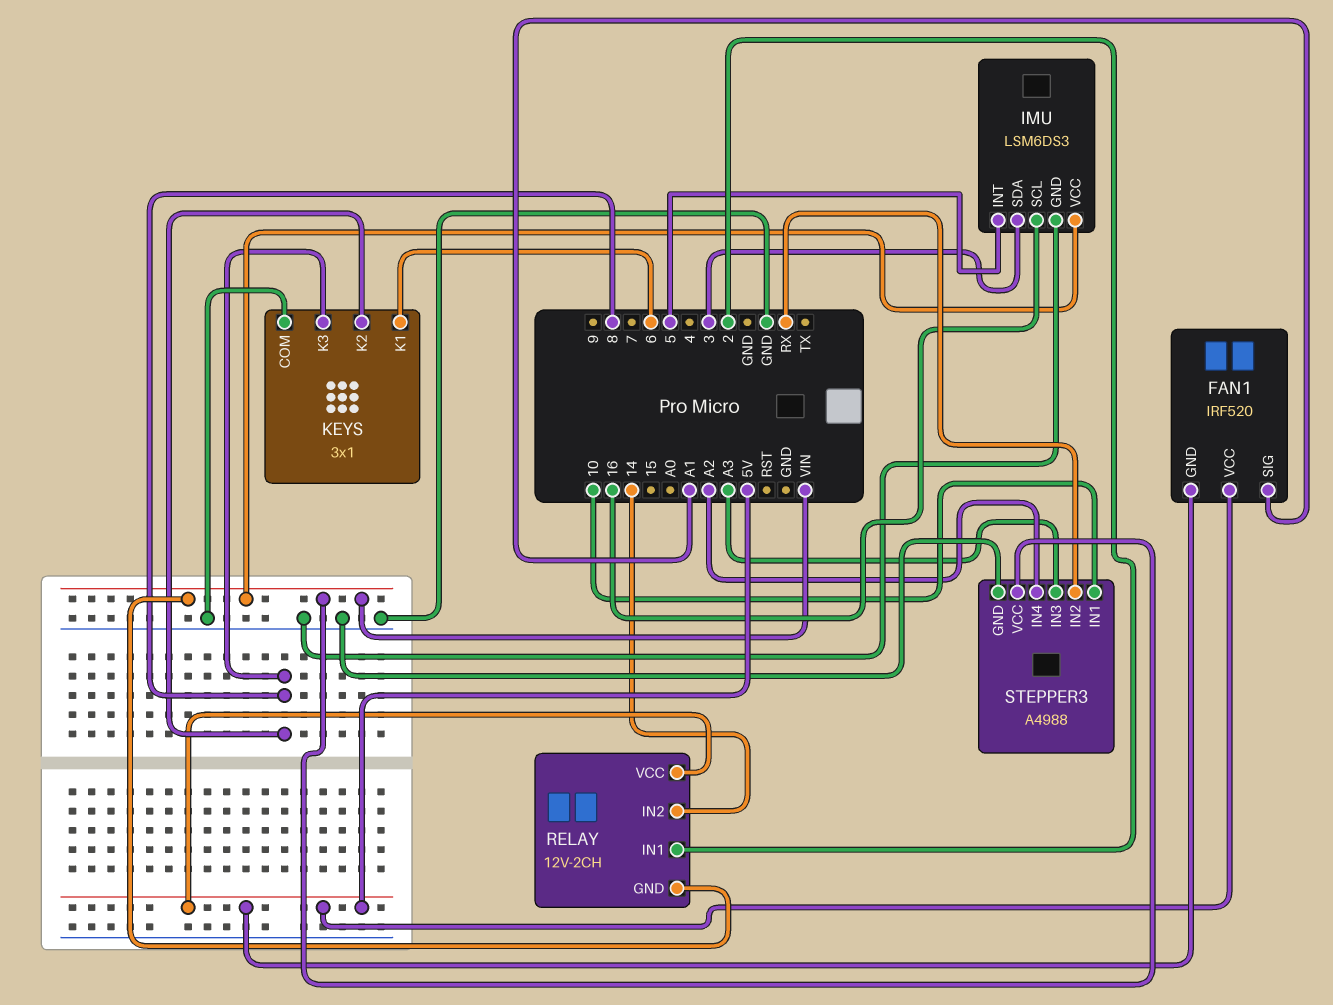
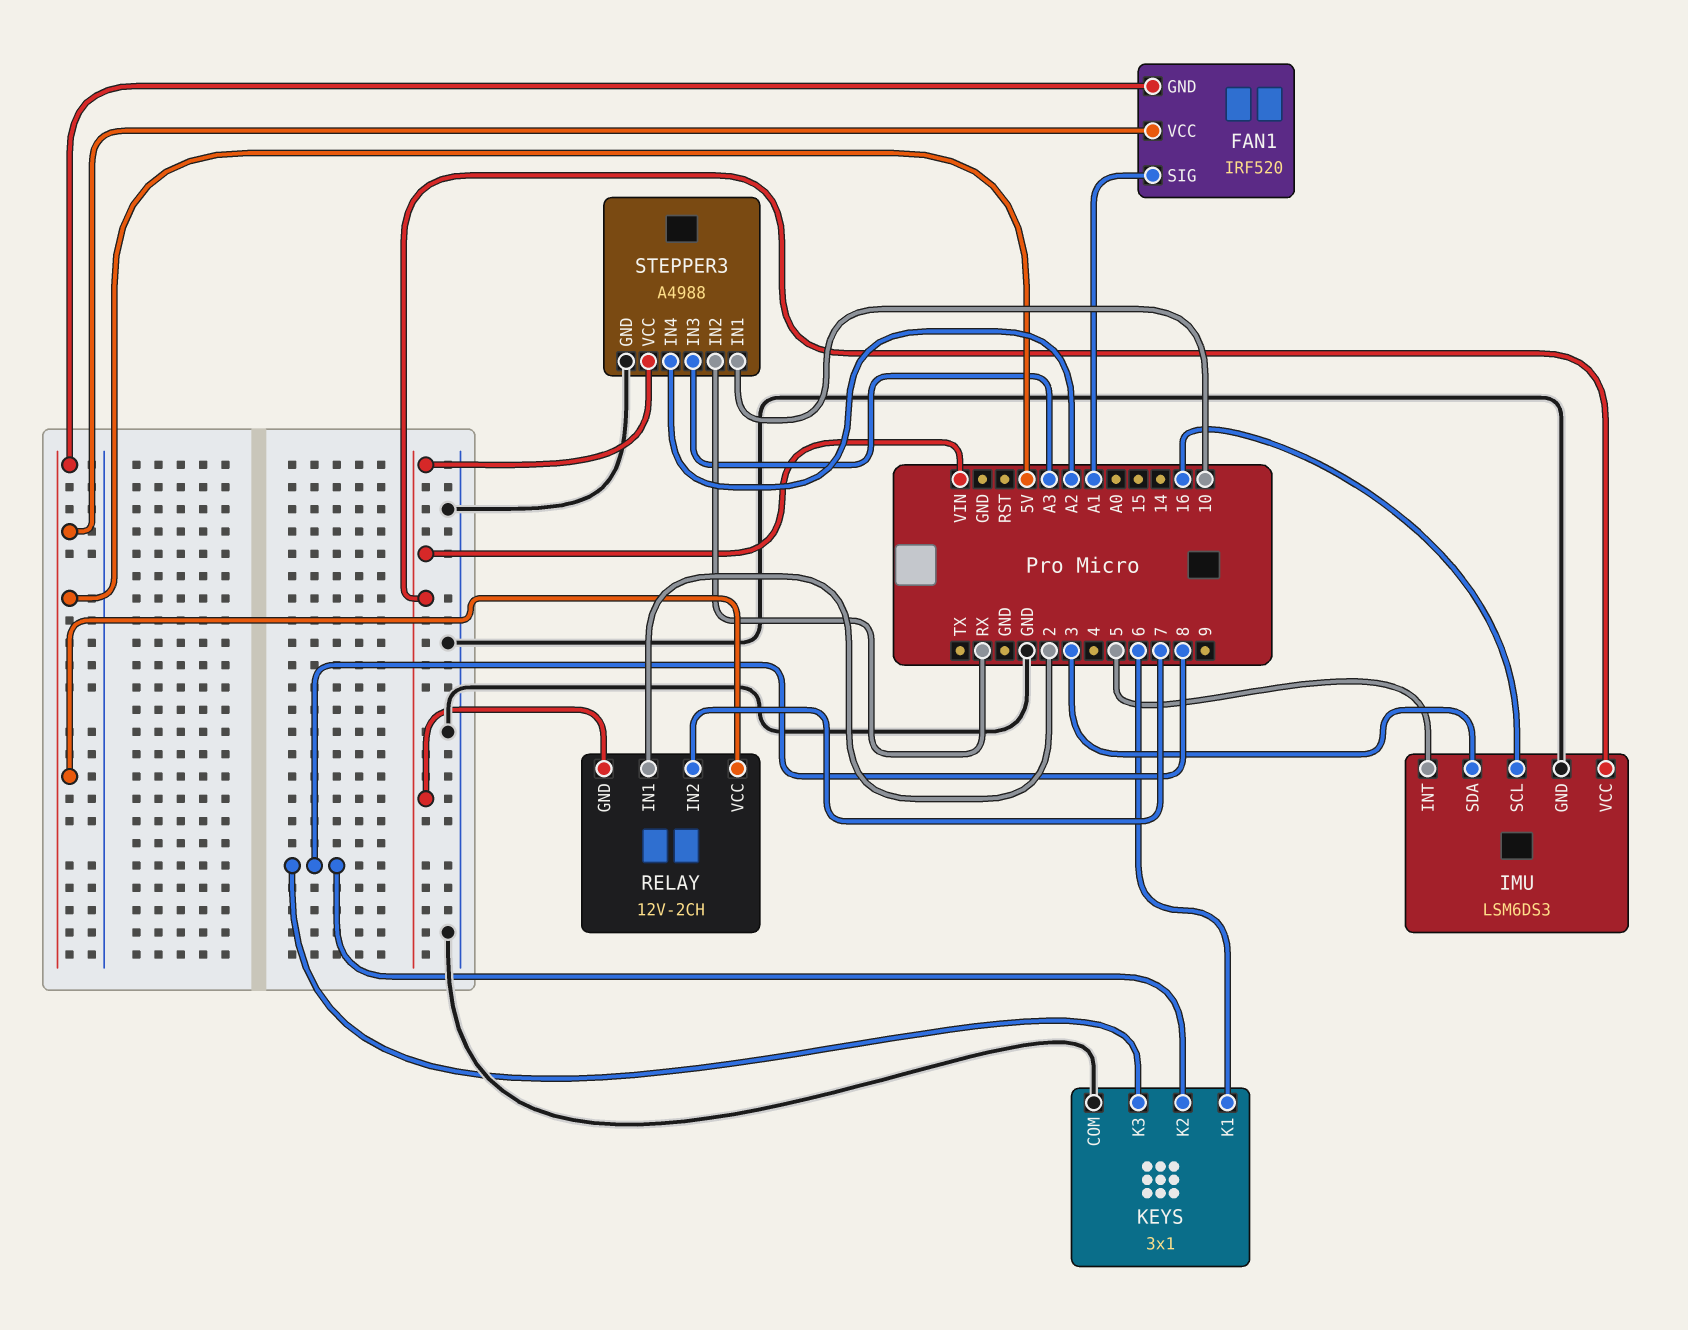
RELAY pin IN2: 14 -> 7

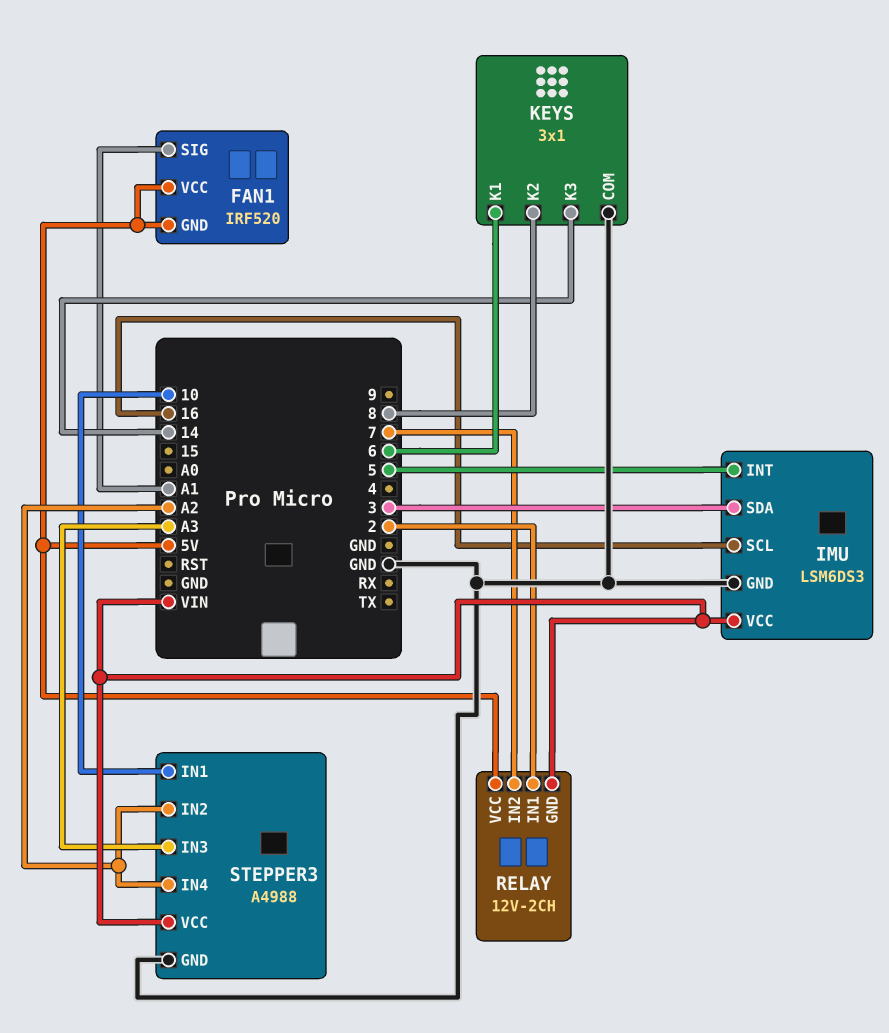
KEYS pin K3: 8 -> 14
STEPPER3 pin IN2: RX -> A2

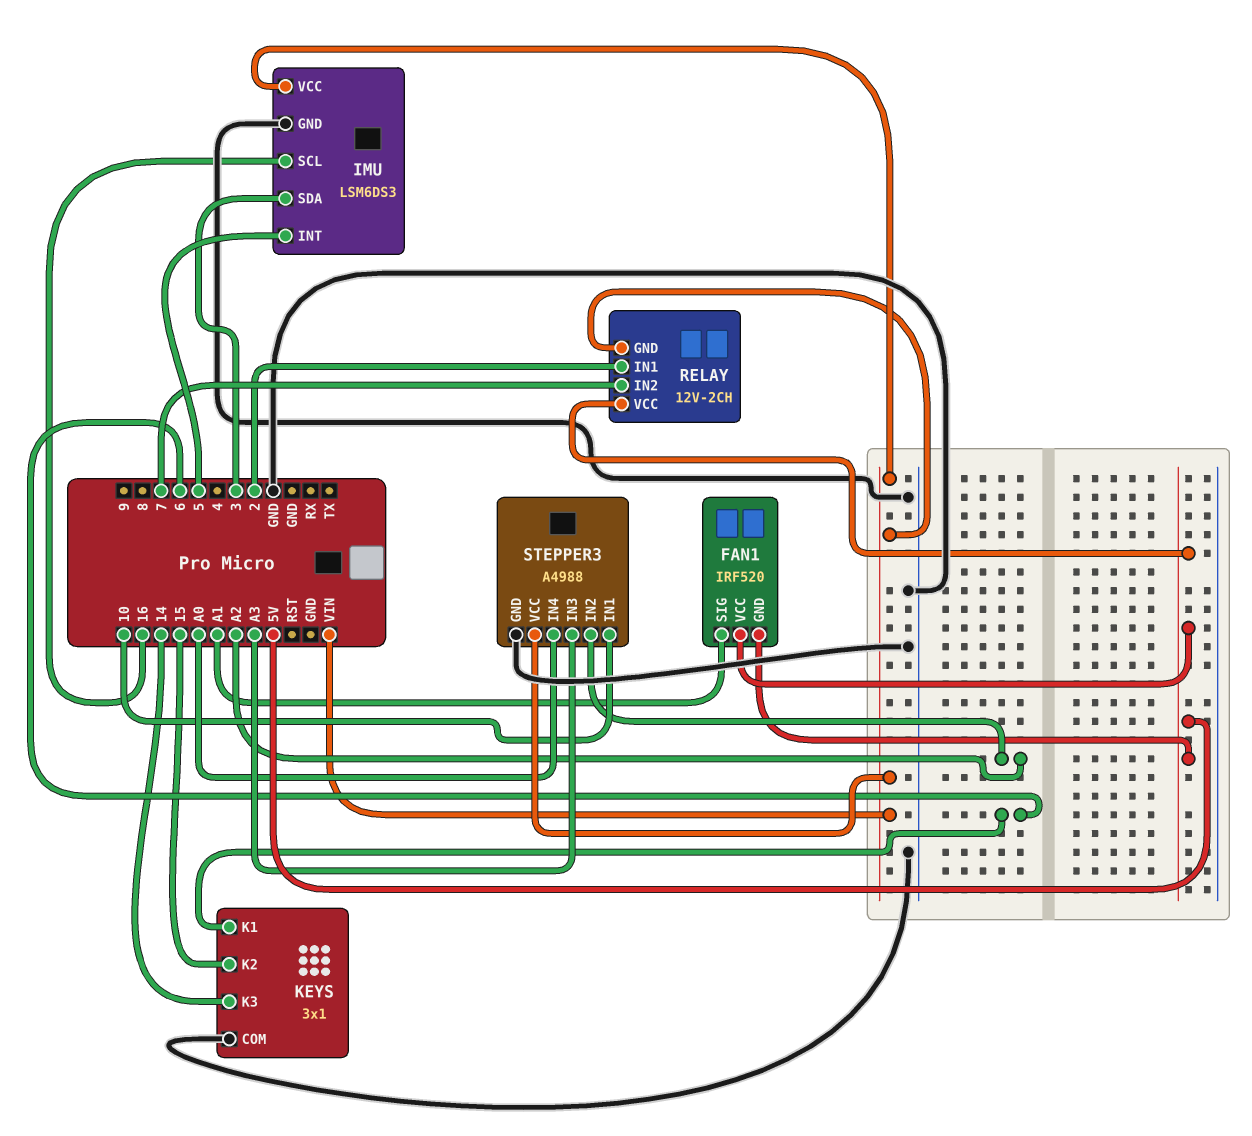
KEYS pin K2: 8 -> 15
STEPPER3 pin IN4: A2 -> A0

